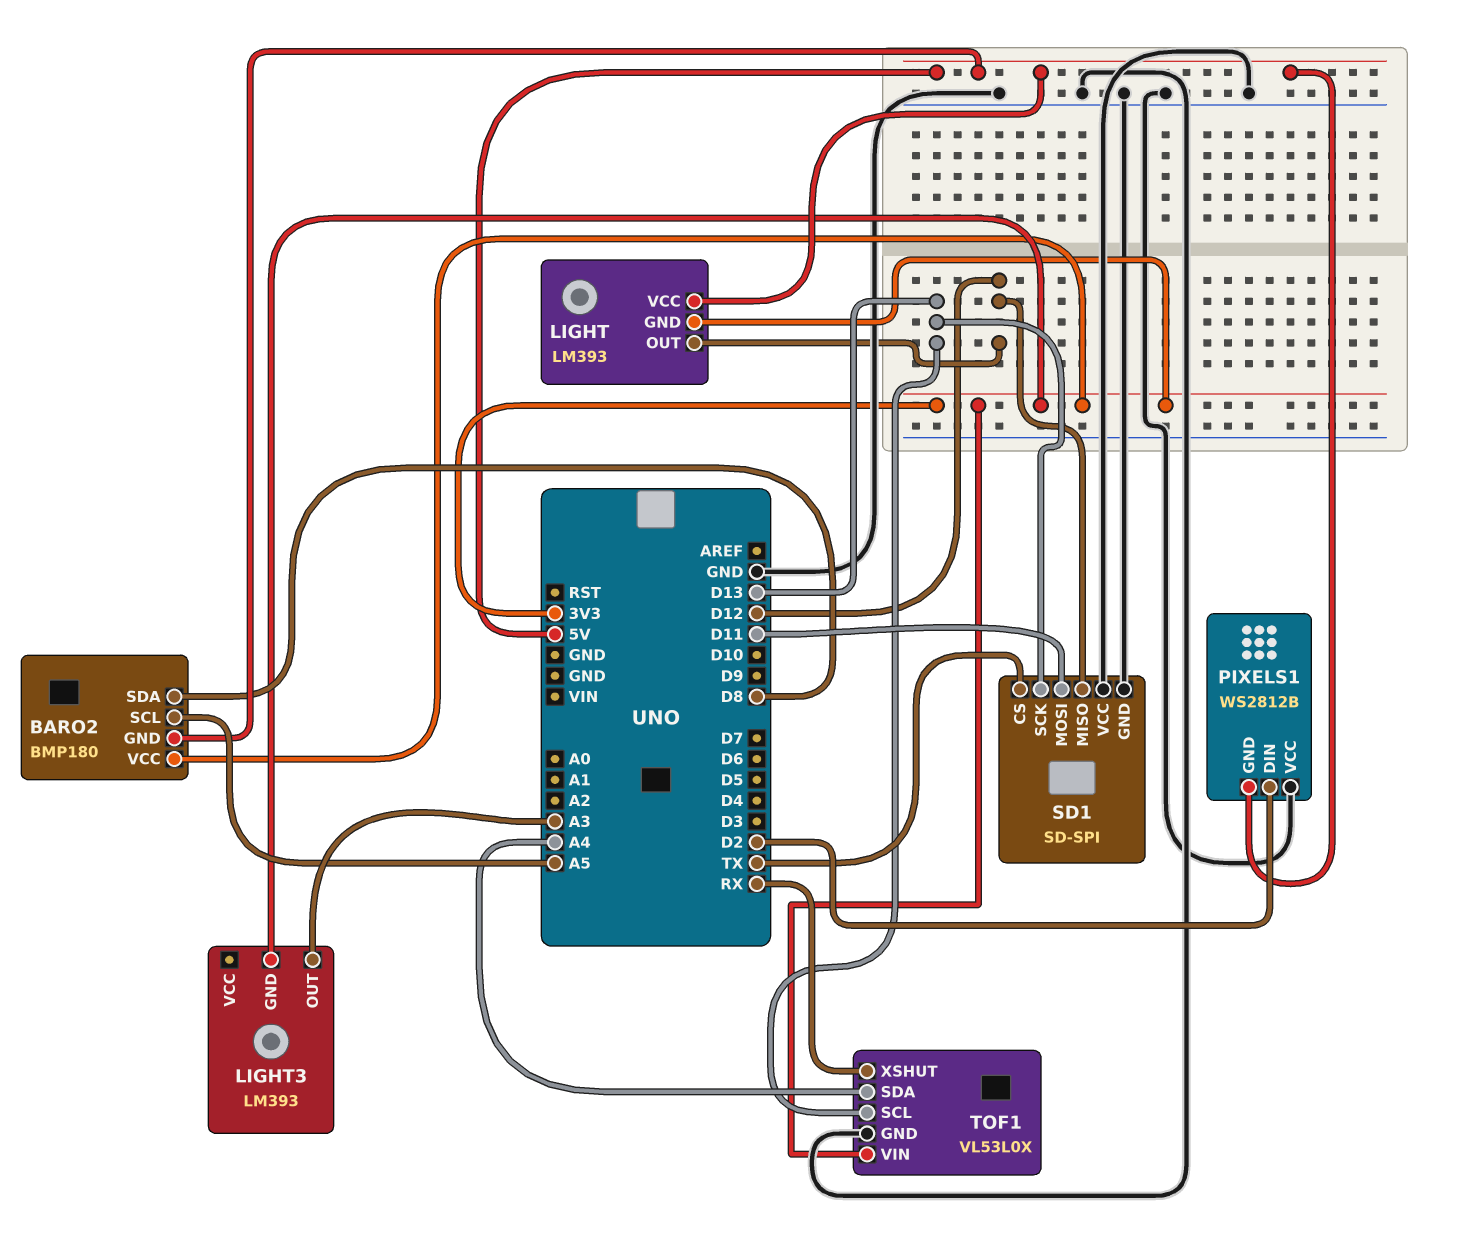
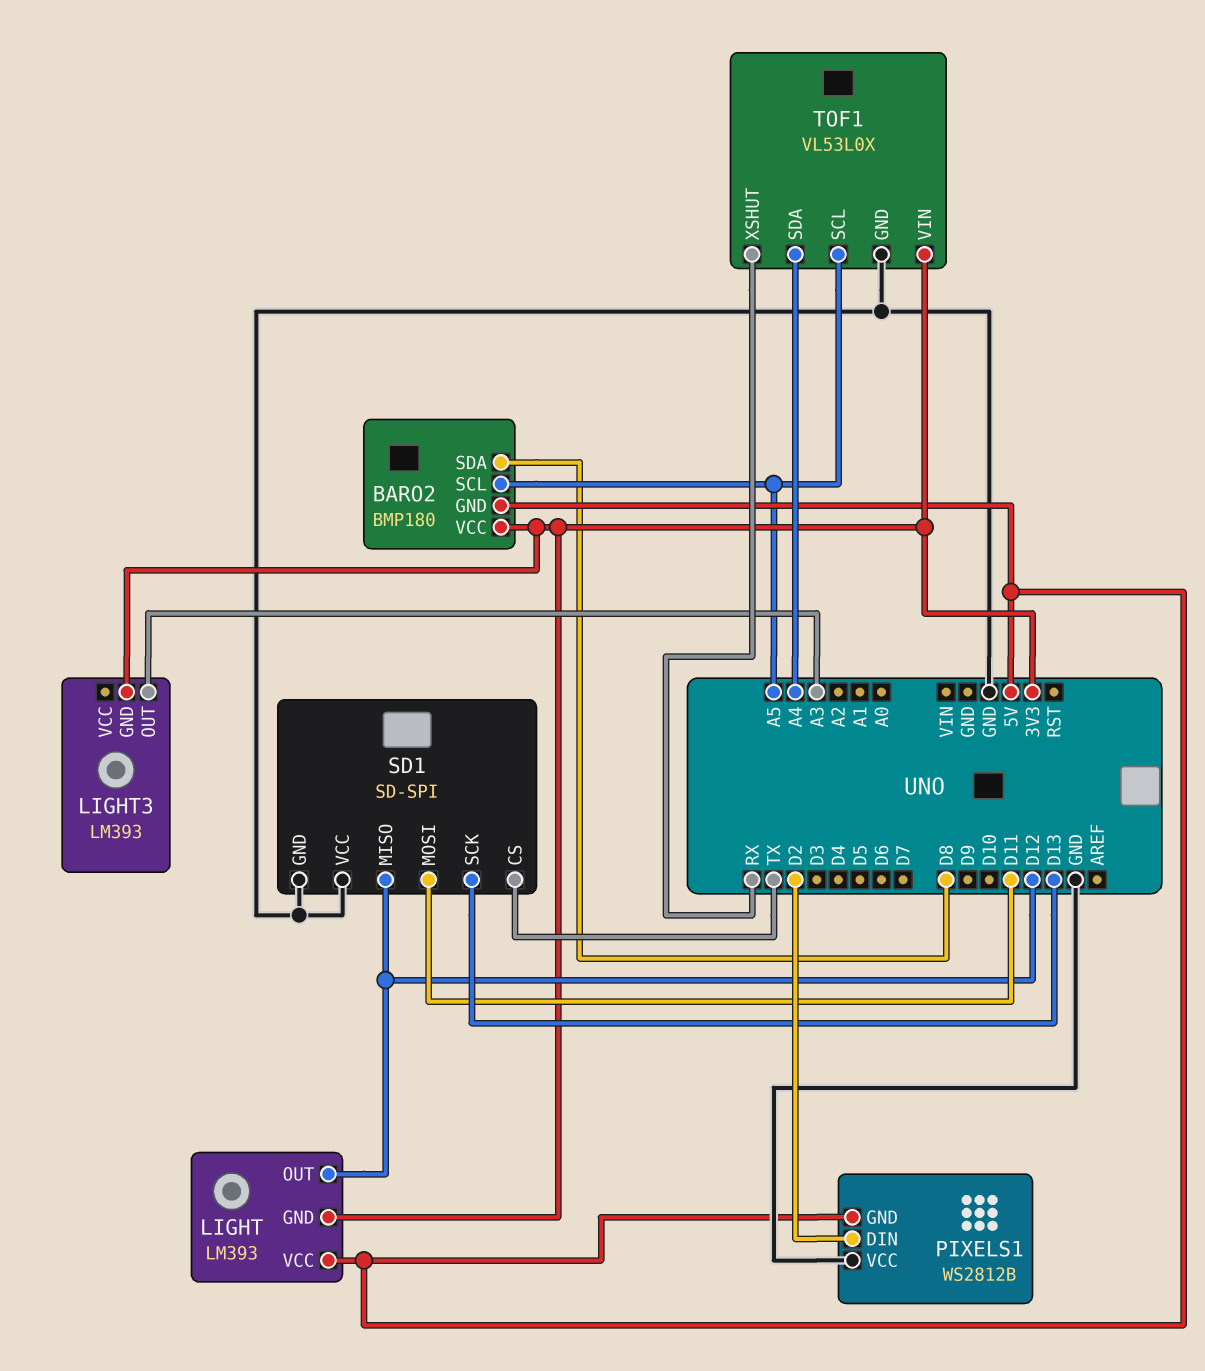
TOF1 pin SCL: D13 -> A5

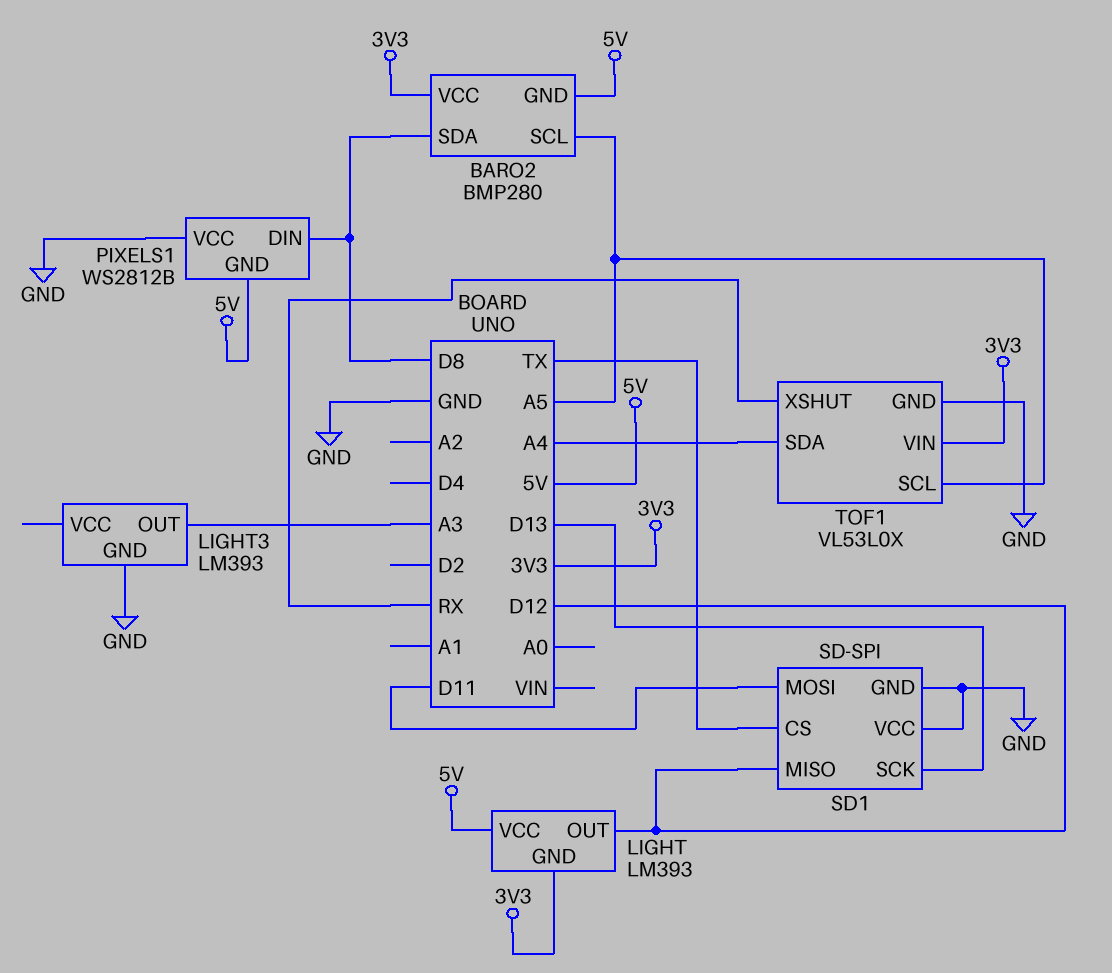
BARO2: BMP180 -> BMP280
LIGHT3 pin GND: 3V3 -> GND
PIXELS1 pin DIN: D2 -> D8

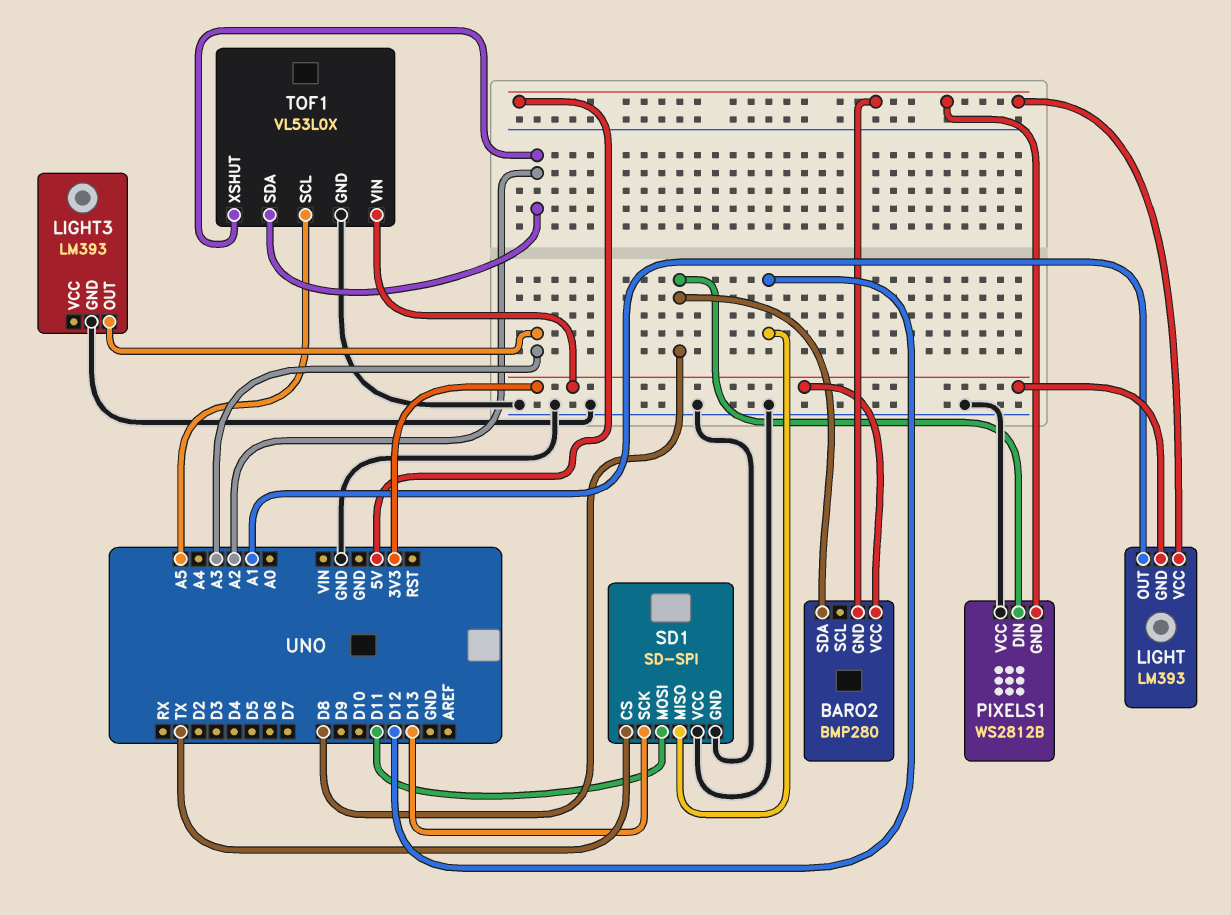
BARO2 pin SCL: A5 -> none
LIGHT pin OUT: D12 -> A1
TOF1 pin SDA: A4 -> A2
TOF1 pin XSHUT: RX -> A2

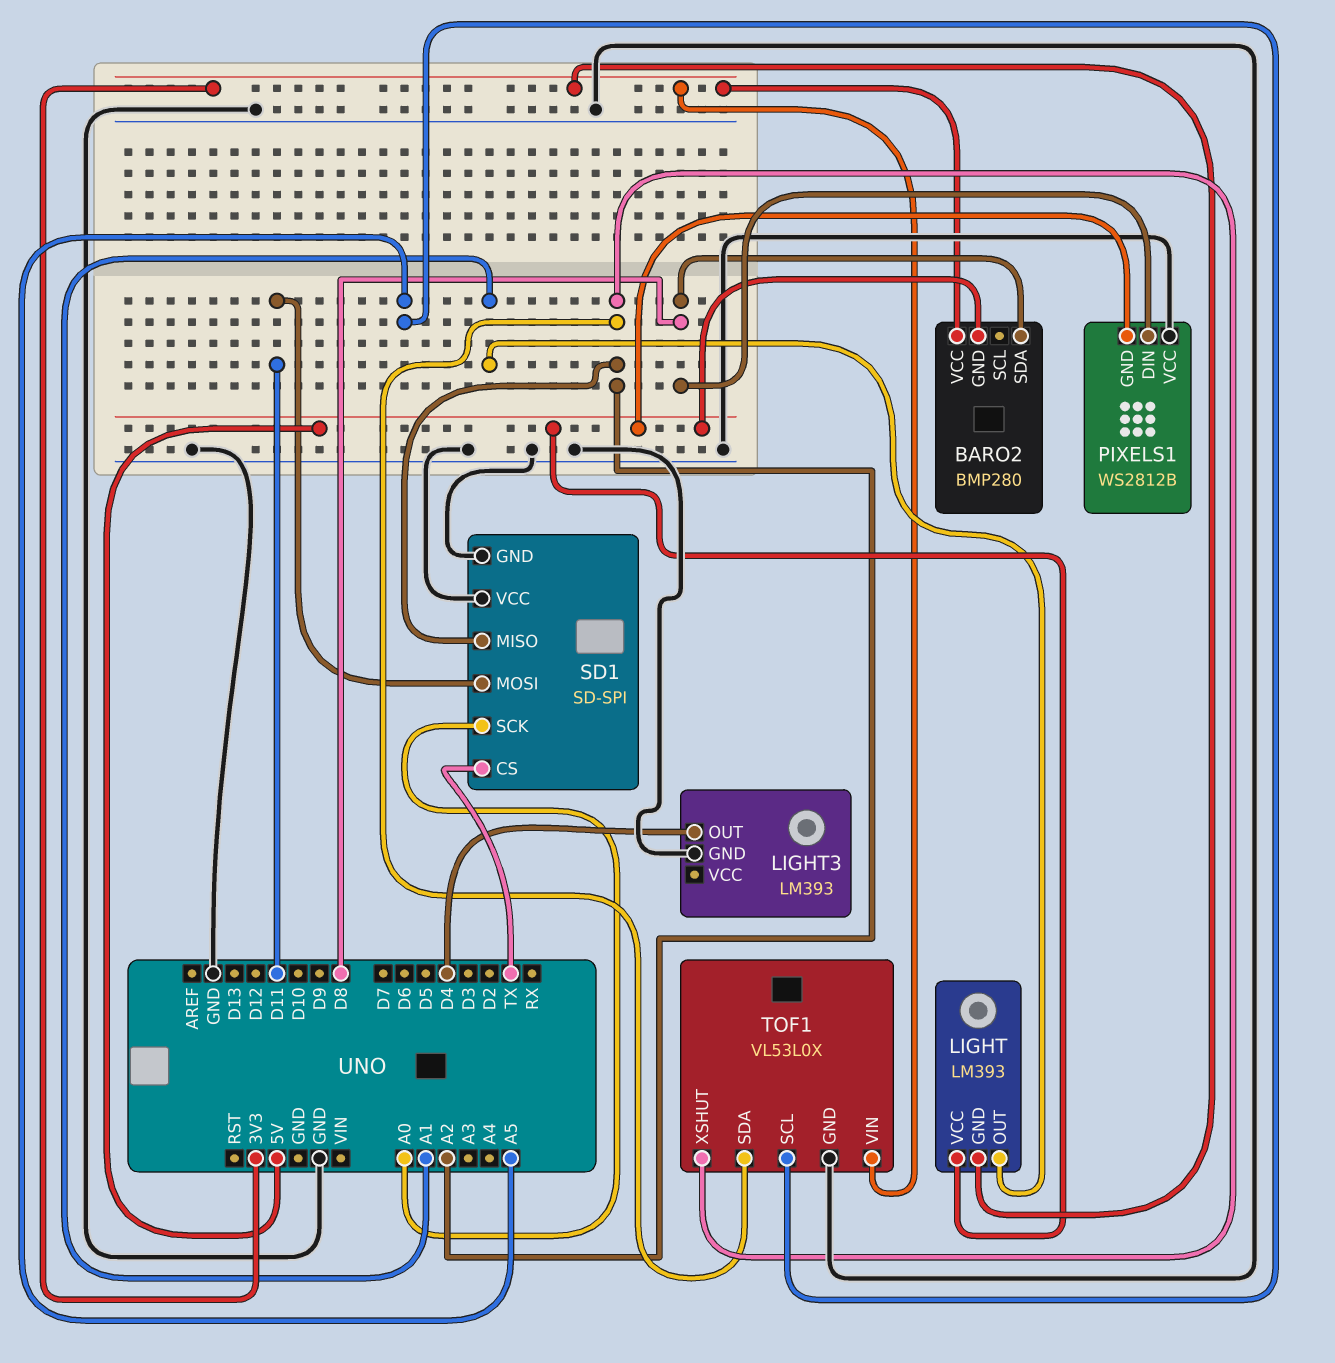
LIGHT3 pin OUT: A3 -> D4
SD1 pin MISO: D12 -> A2
SD1 pin SCK: D13 -> A0

